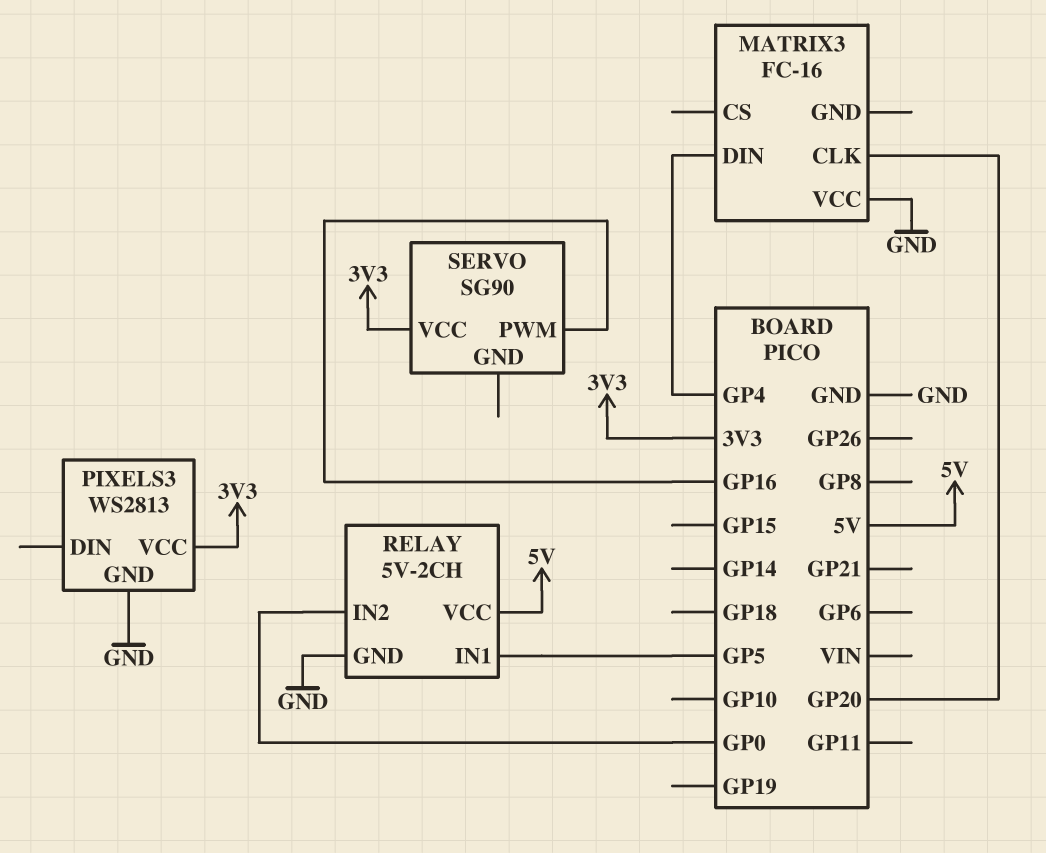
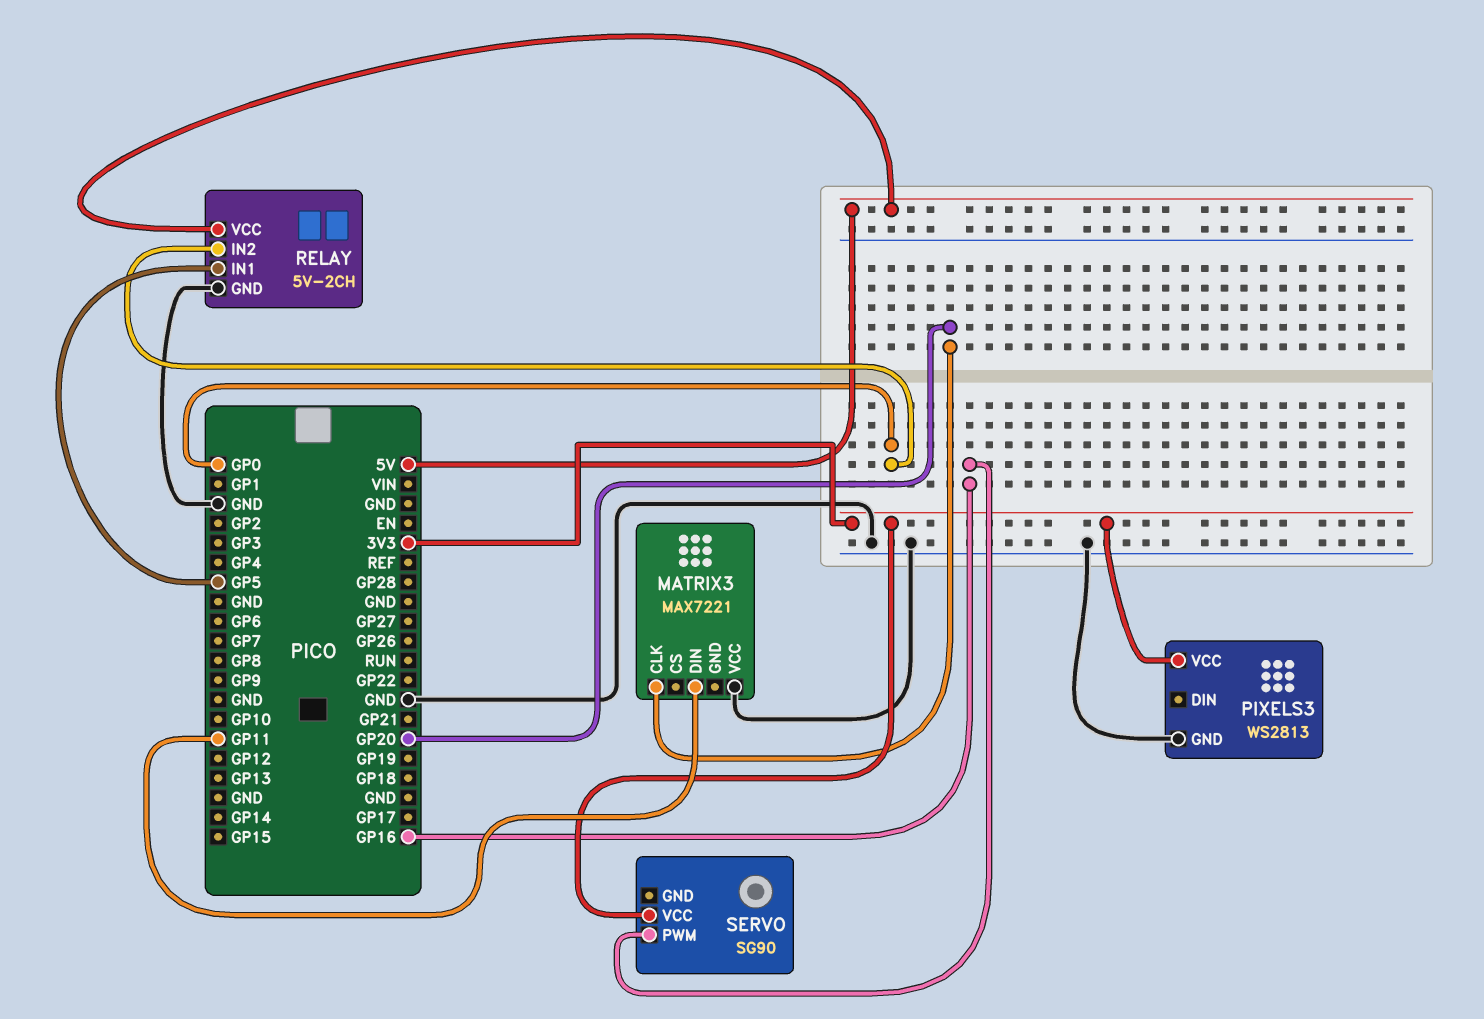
MATRIX3: FC-16 -> MAX7221
MATRIX3 pin DIN: GP4 -> GP11

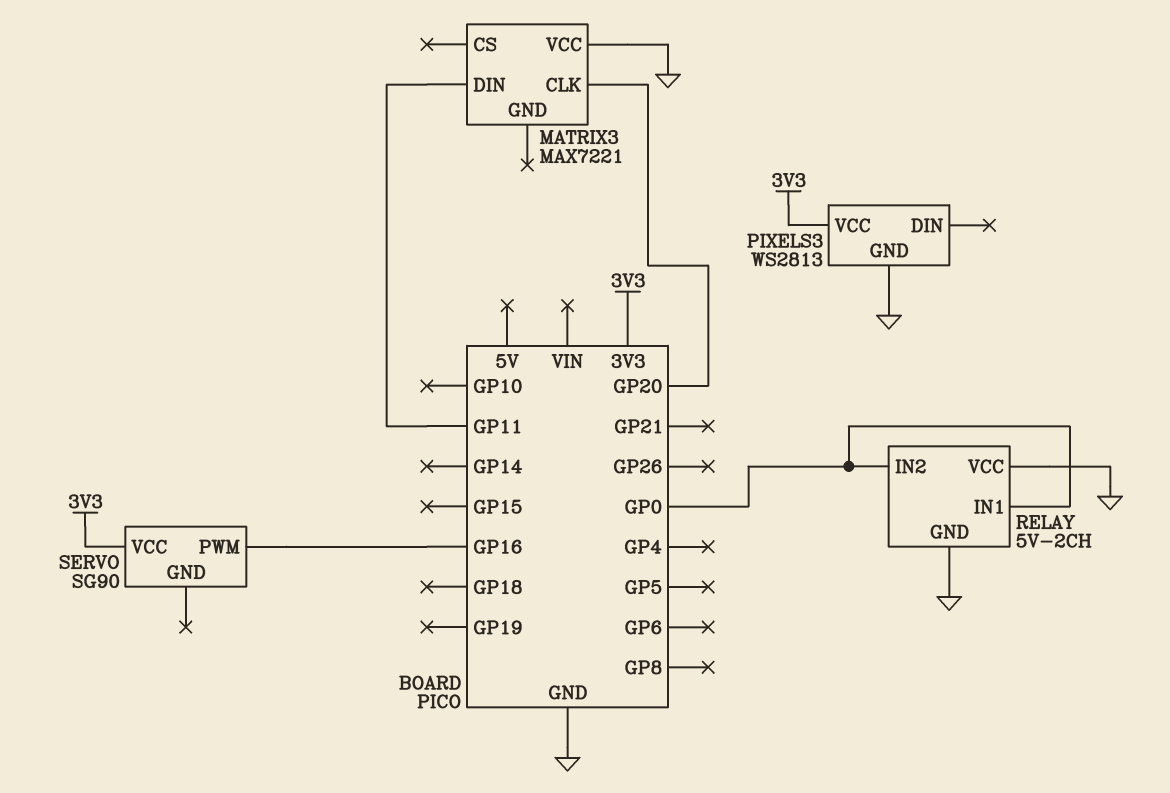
RELAY pin IN1: GP5 -> GP0
RELAY pin VCC: 5V -> GND

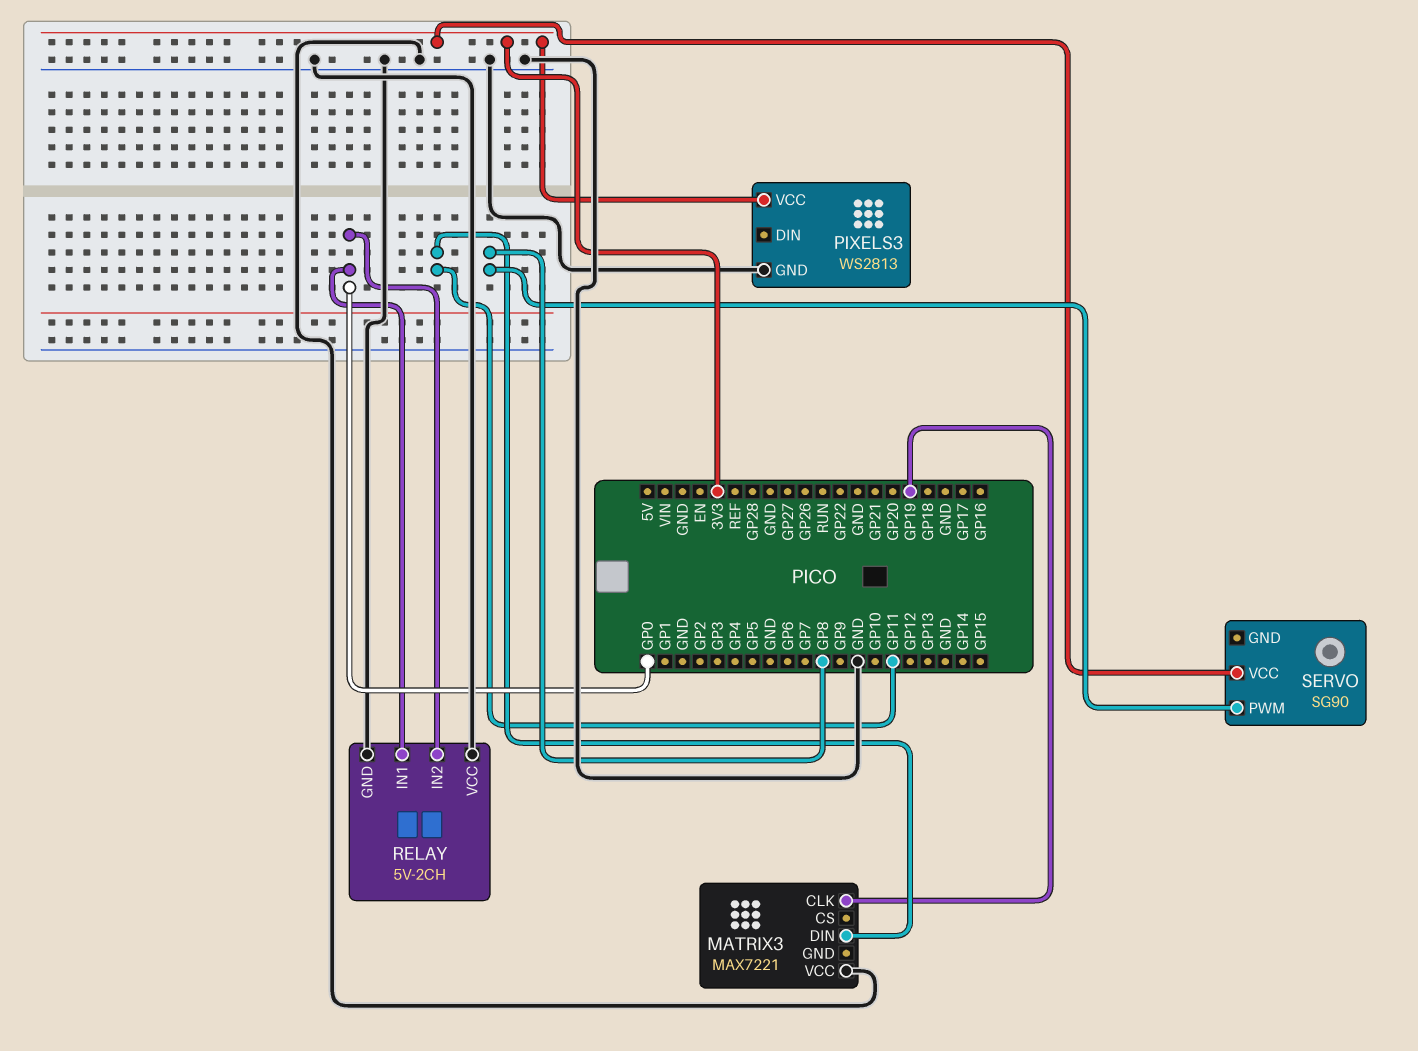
MATRIX3 pin CLK: GP20 -> GP19
SERVO pin PWM: GP16 -> GP8

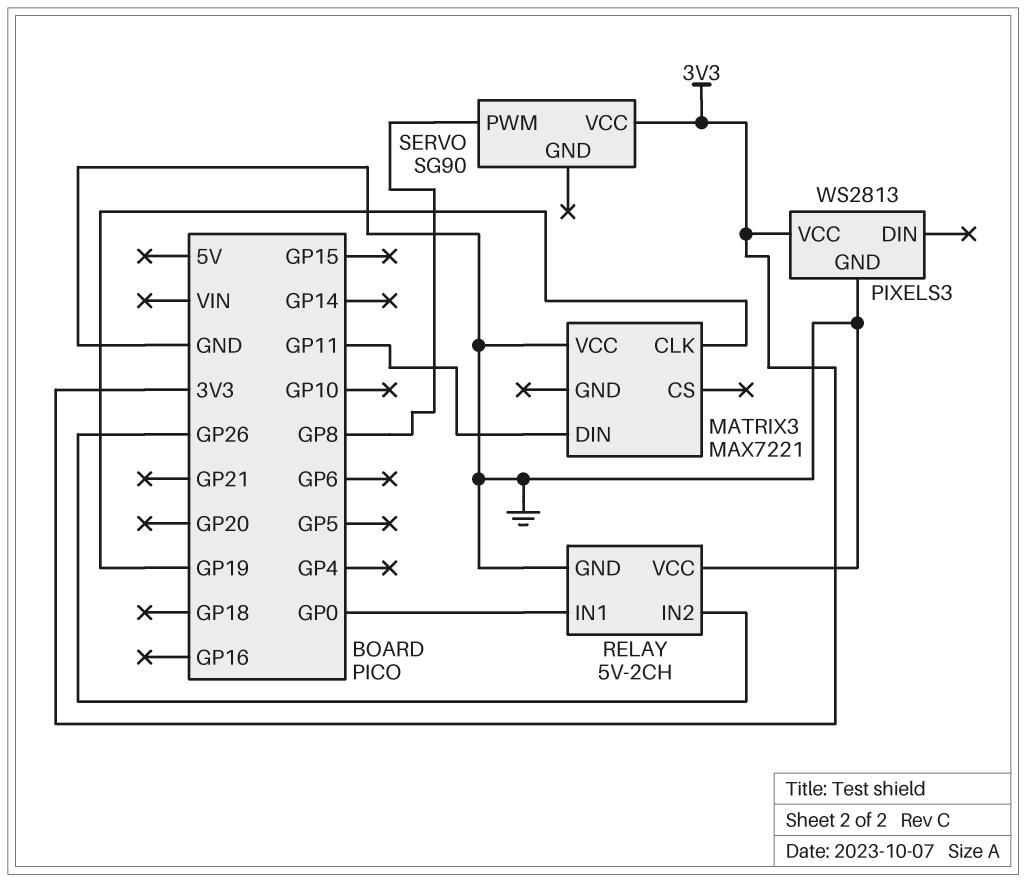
RELAY pin IN2: GP0 -> GP26

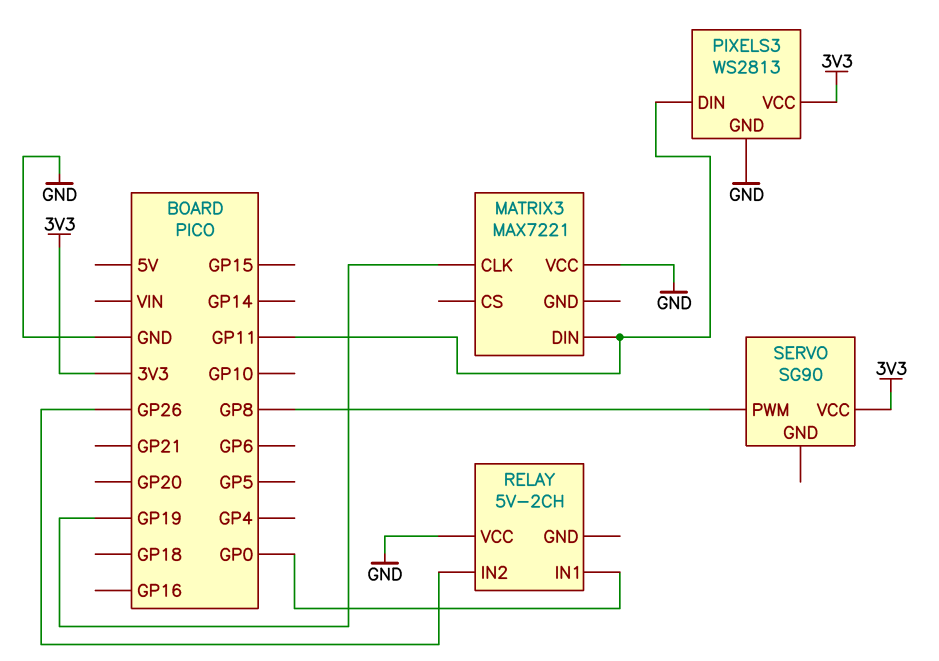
PIXELS3 pin DIN: none -> GP11
RELAY pin GND: GND -> none

